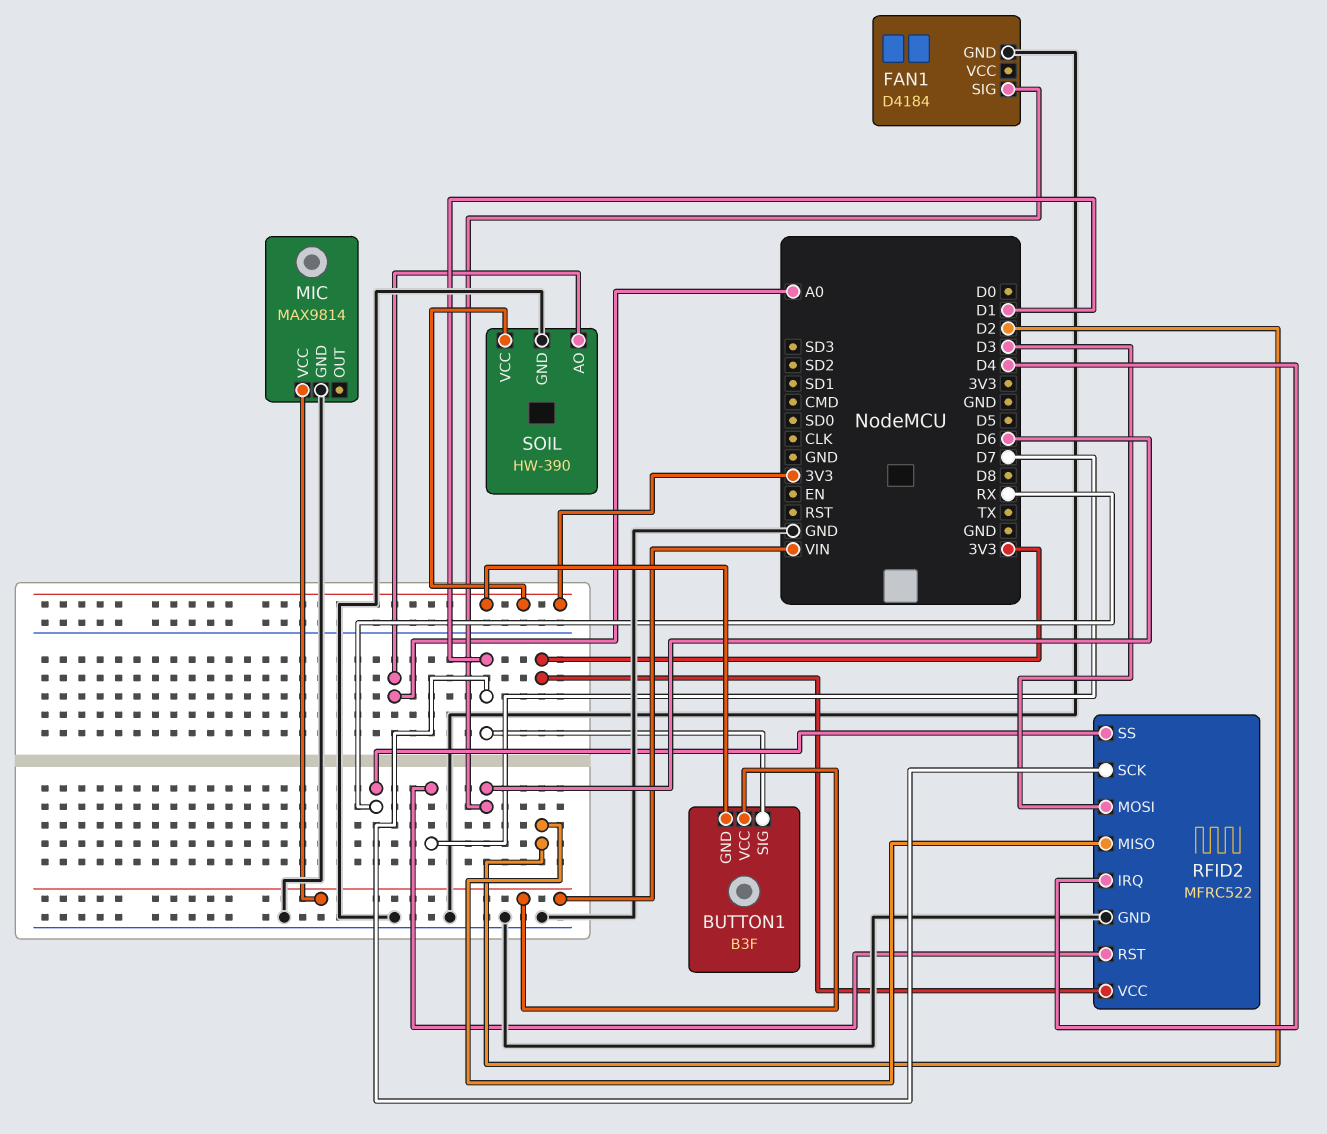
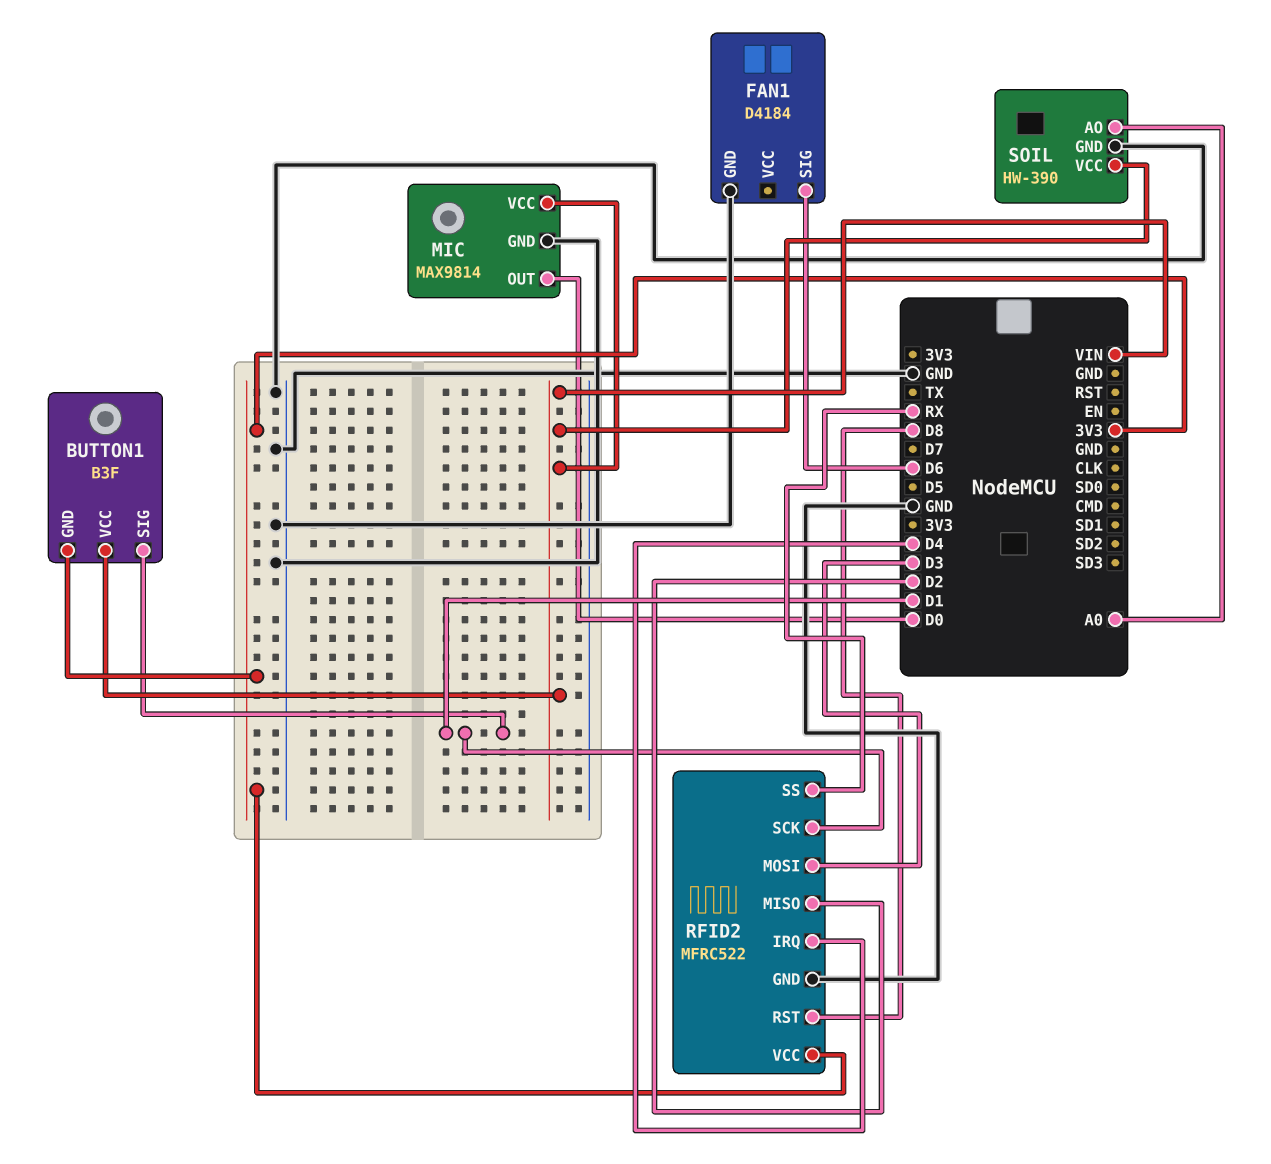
MIC pin OUT: none -> D0
RFID2 pin RST: D7 -> D8
SOIL pin VCC: 3V3 -> VIN

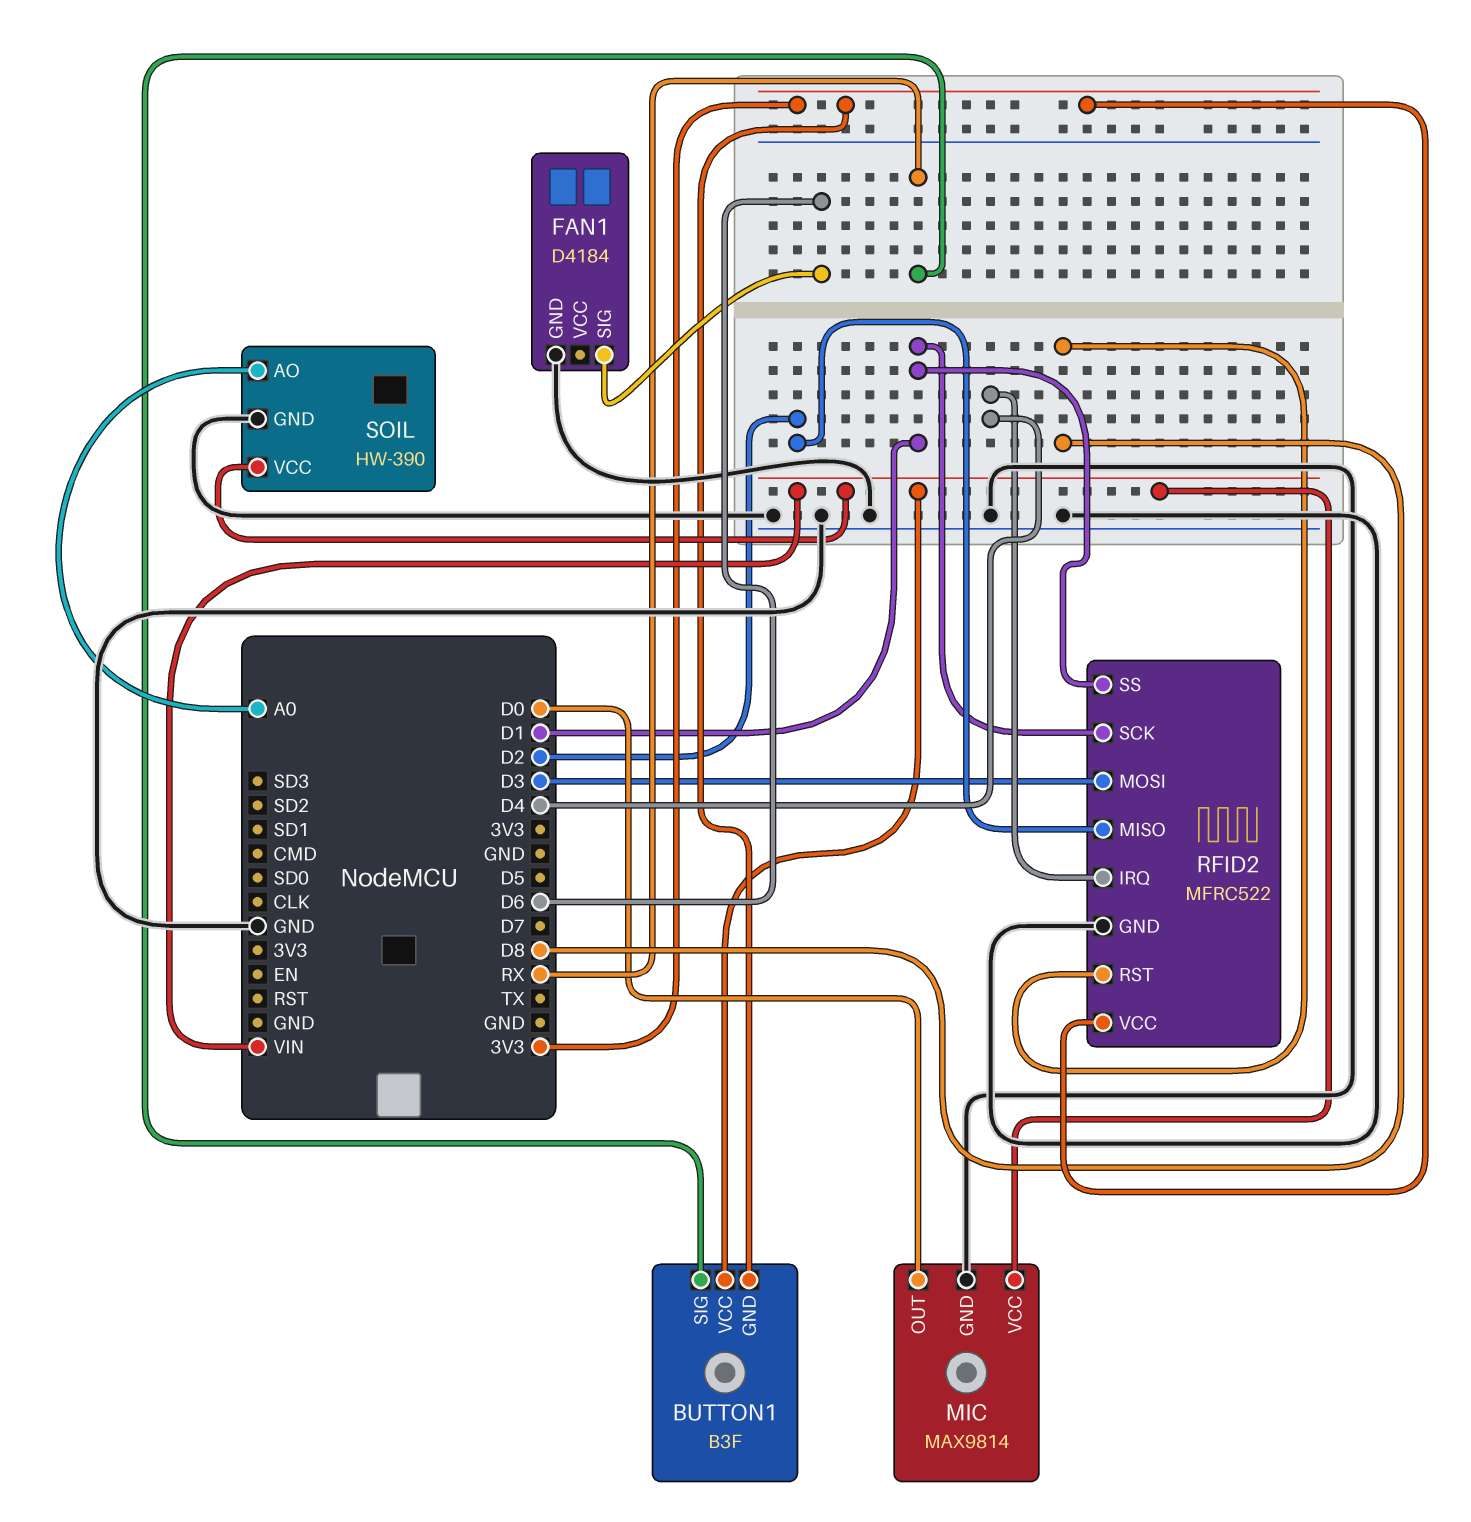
BUTTON1 pin SIG: D1 -> RX
RFID2 pin SS: RX -> D1

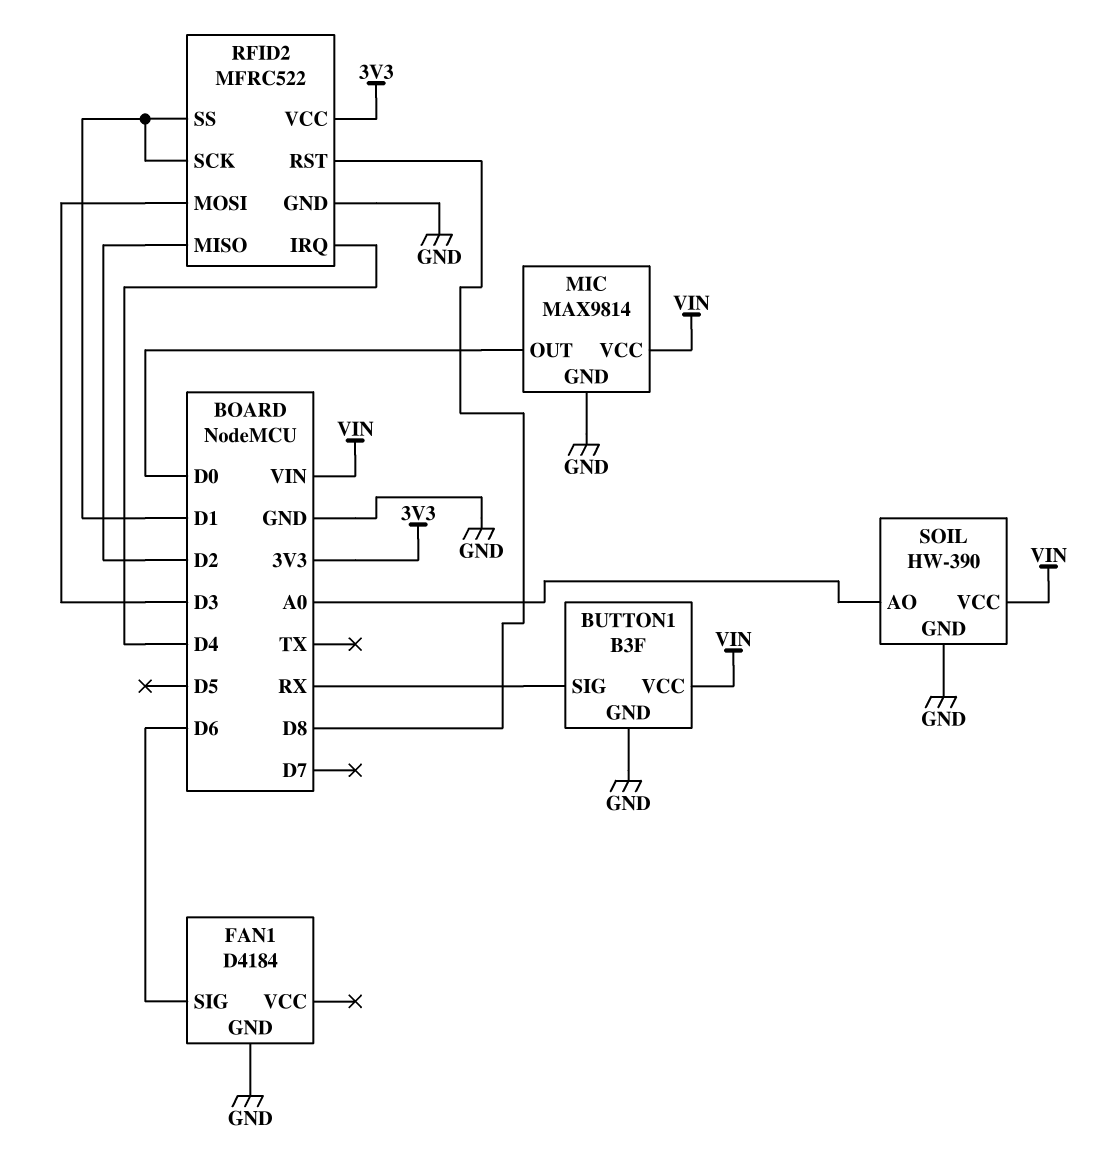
BUTTON1 pin GND: 3V3 -> GND

